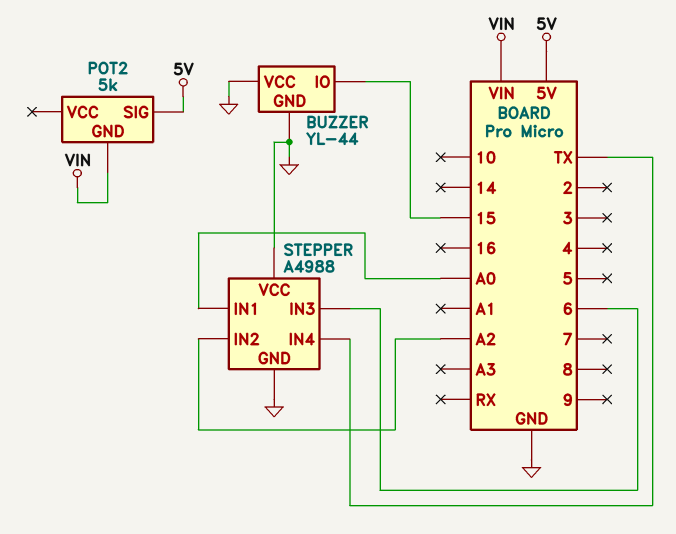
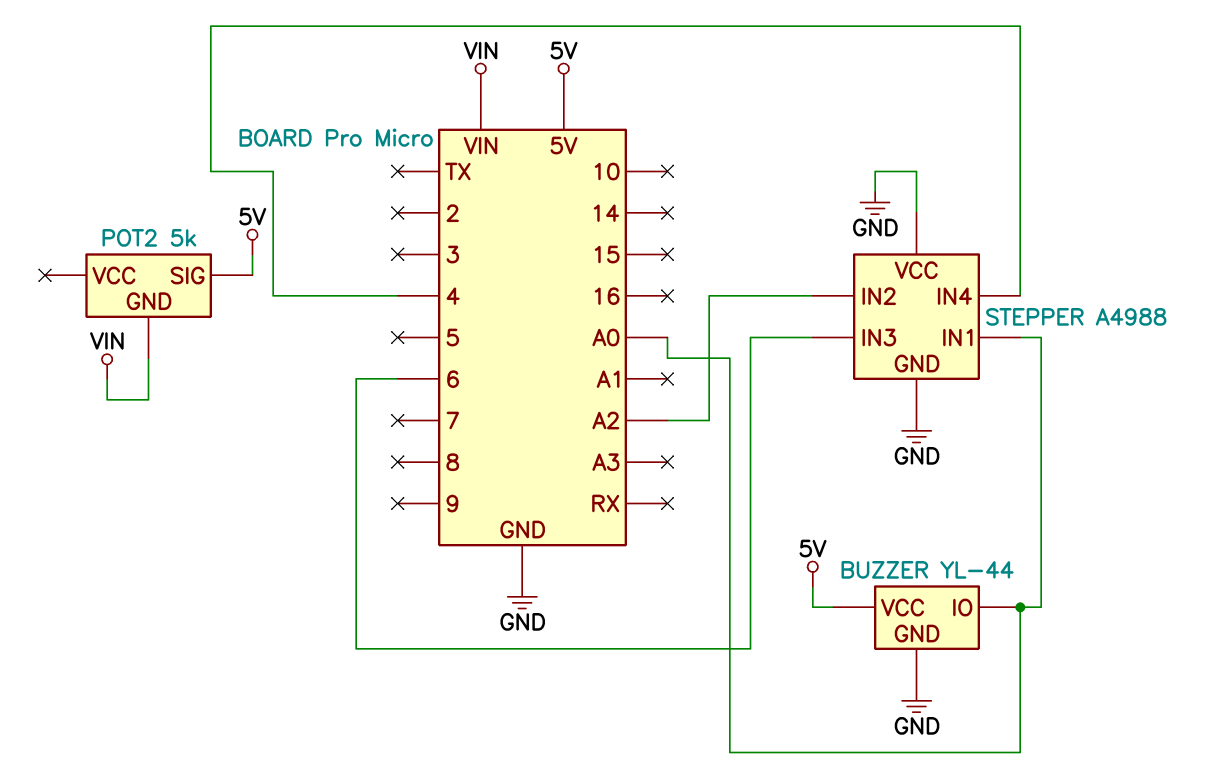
BUZZER pin IO: 15 -> A0
BUZZER pin VCC: GND -> 5V
STEPPER pin IN4: TX -> 4

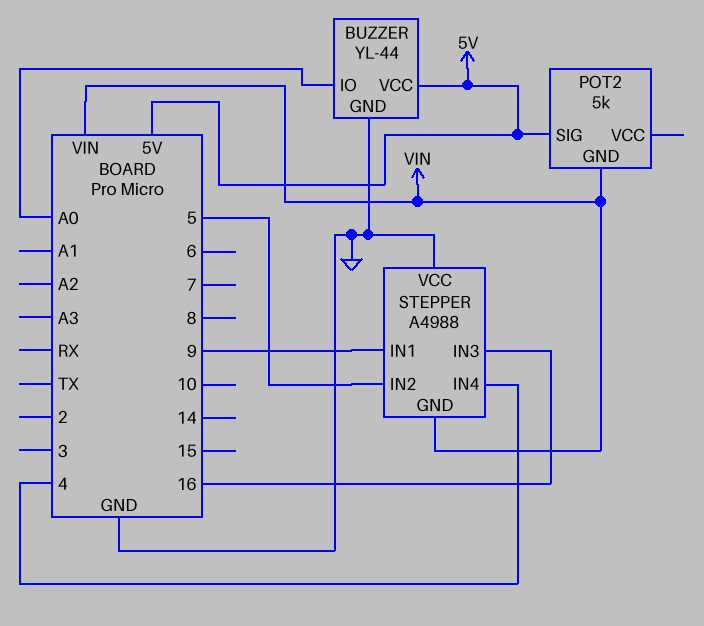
STEPPER pin GND: GND -> VIN
STEPPER pin IN1: A0 -> 9
STEPPER pin IN2: A2 -> 5
STEPPER pin IN3: 6 -> 16

